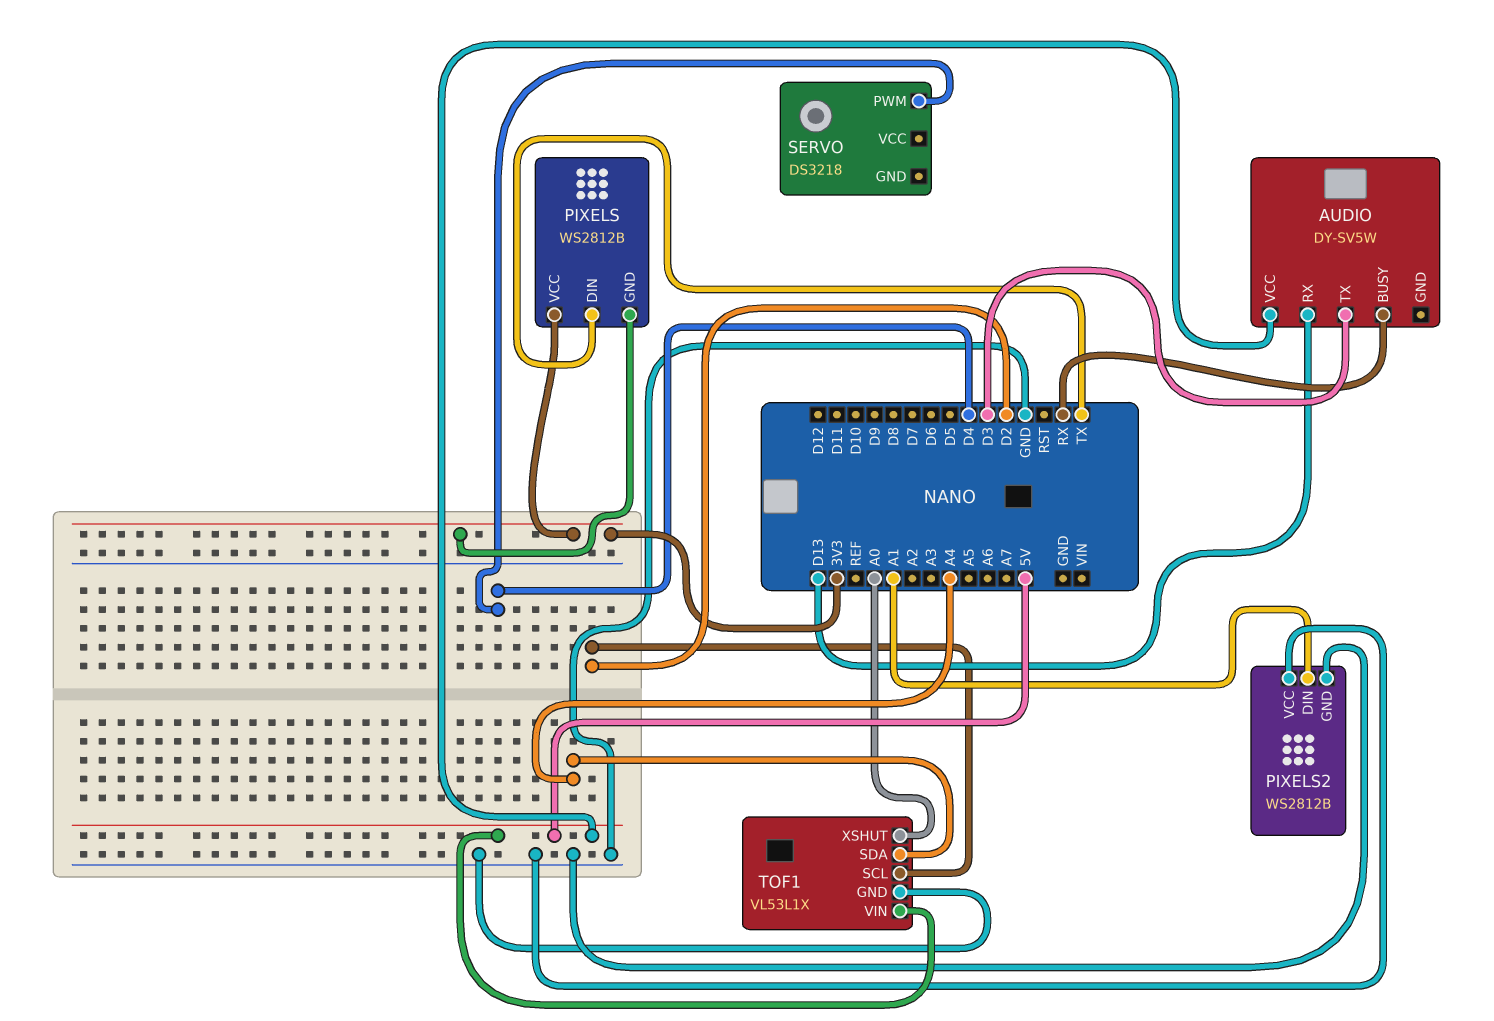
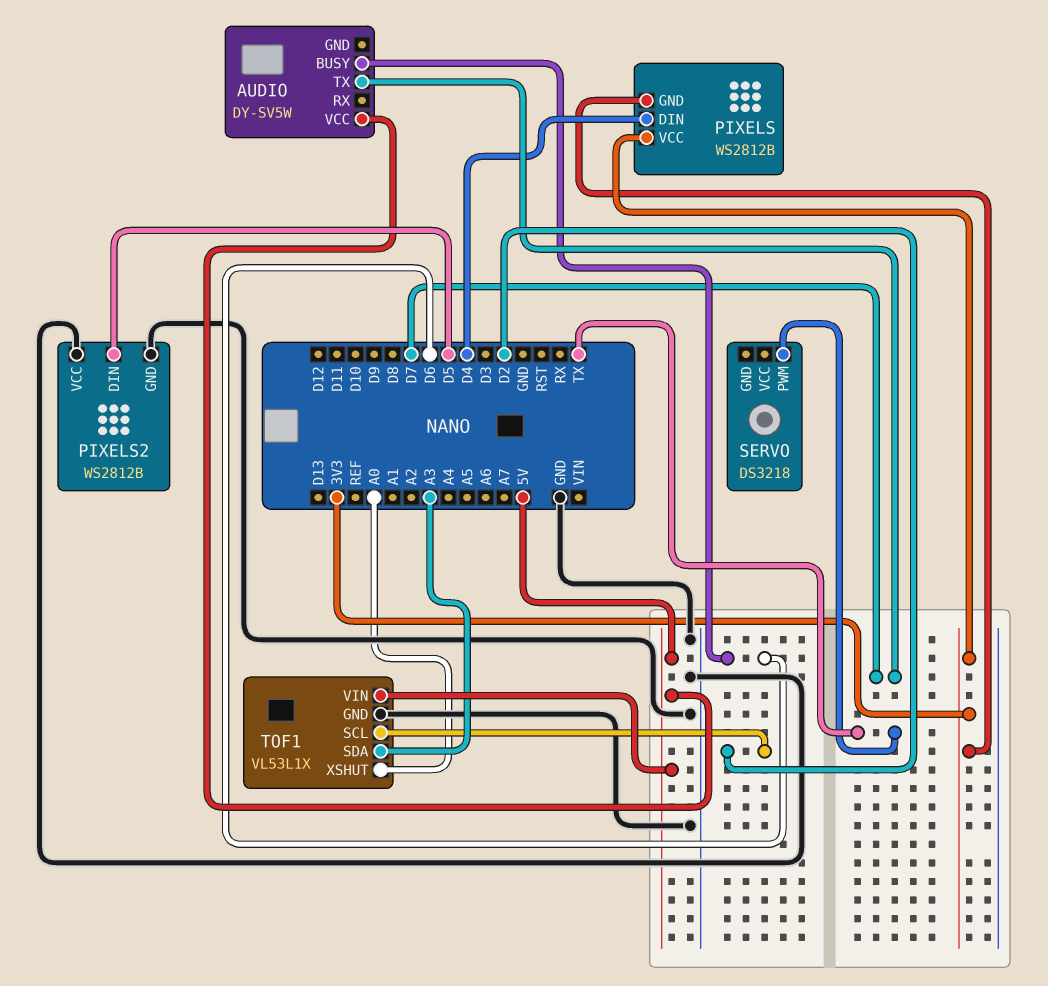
AUDIO pin BUSY: RX -> D6
AUDIO pin RX: D13 -> none
AUDIO pin TX: D3 -> D7
PIXELS pin DIN: TX -> D4
PIXELS2 pin DIN: A1 -> D5
SERVO pin PWM: D4 -> TX
TOF1 pin SDA: A4 -> A3

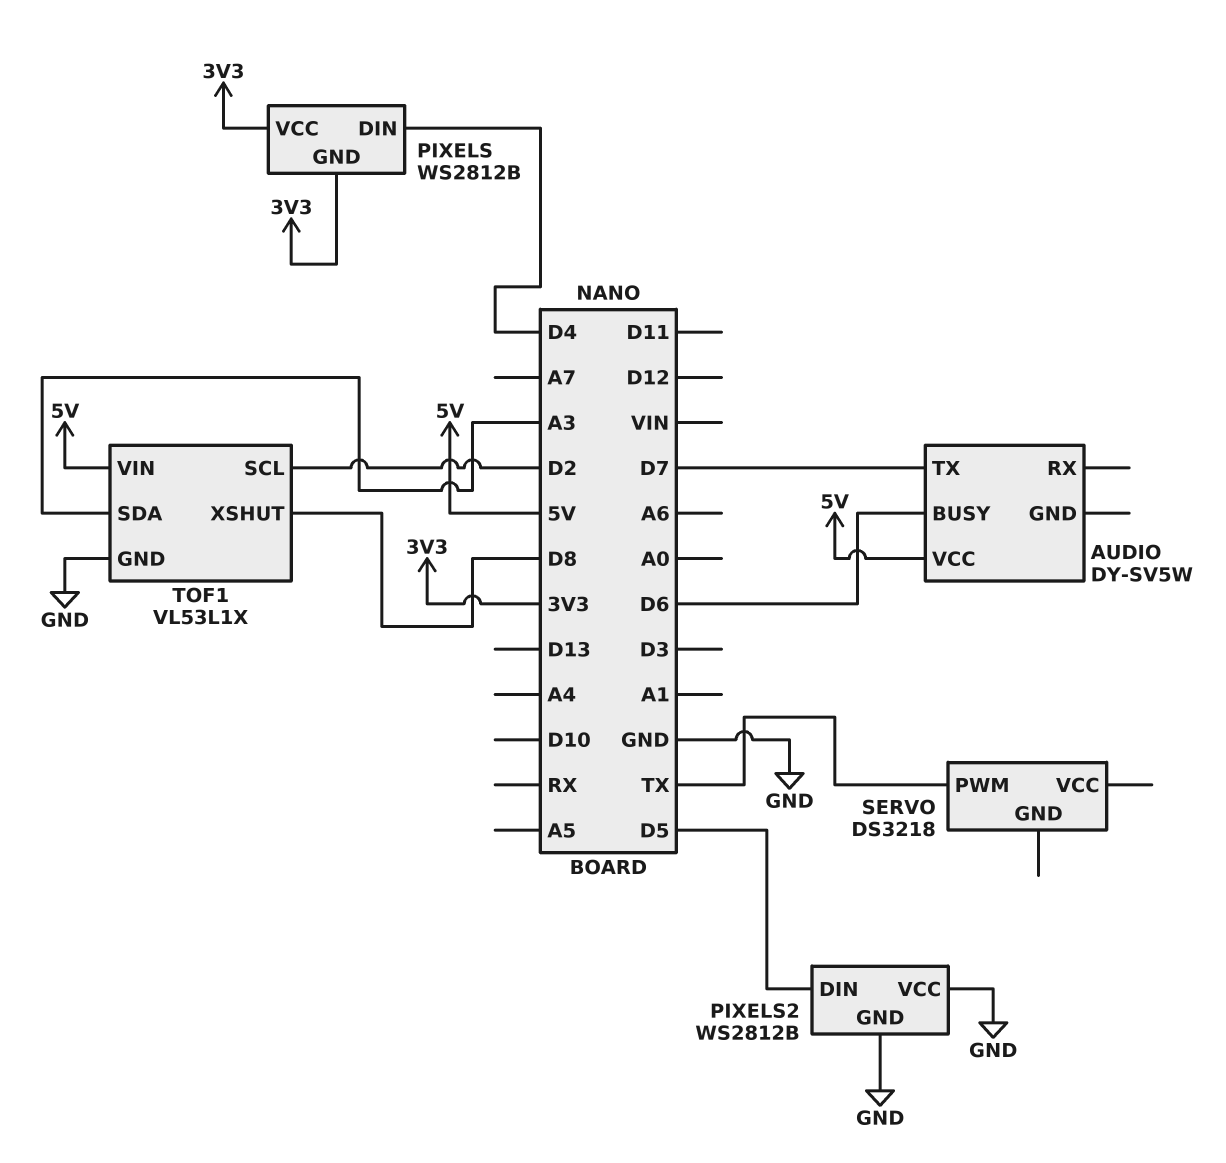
TOF1 pin XSHUT: A0 -> D8

